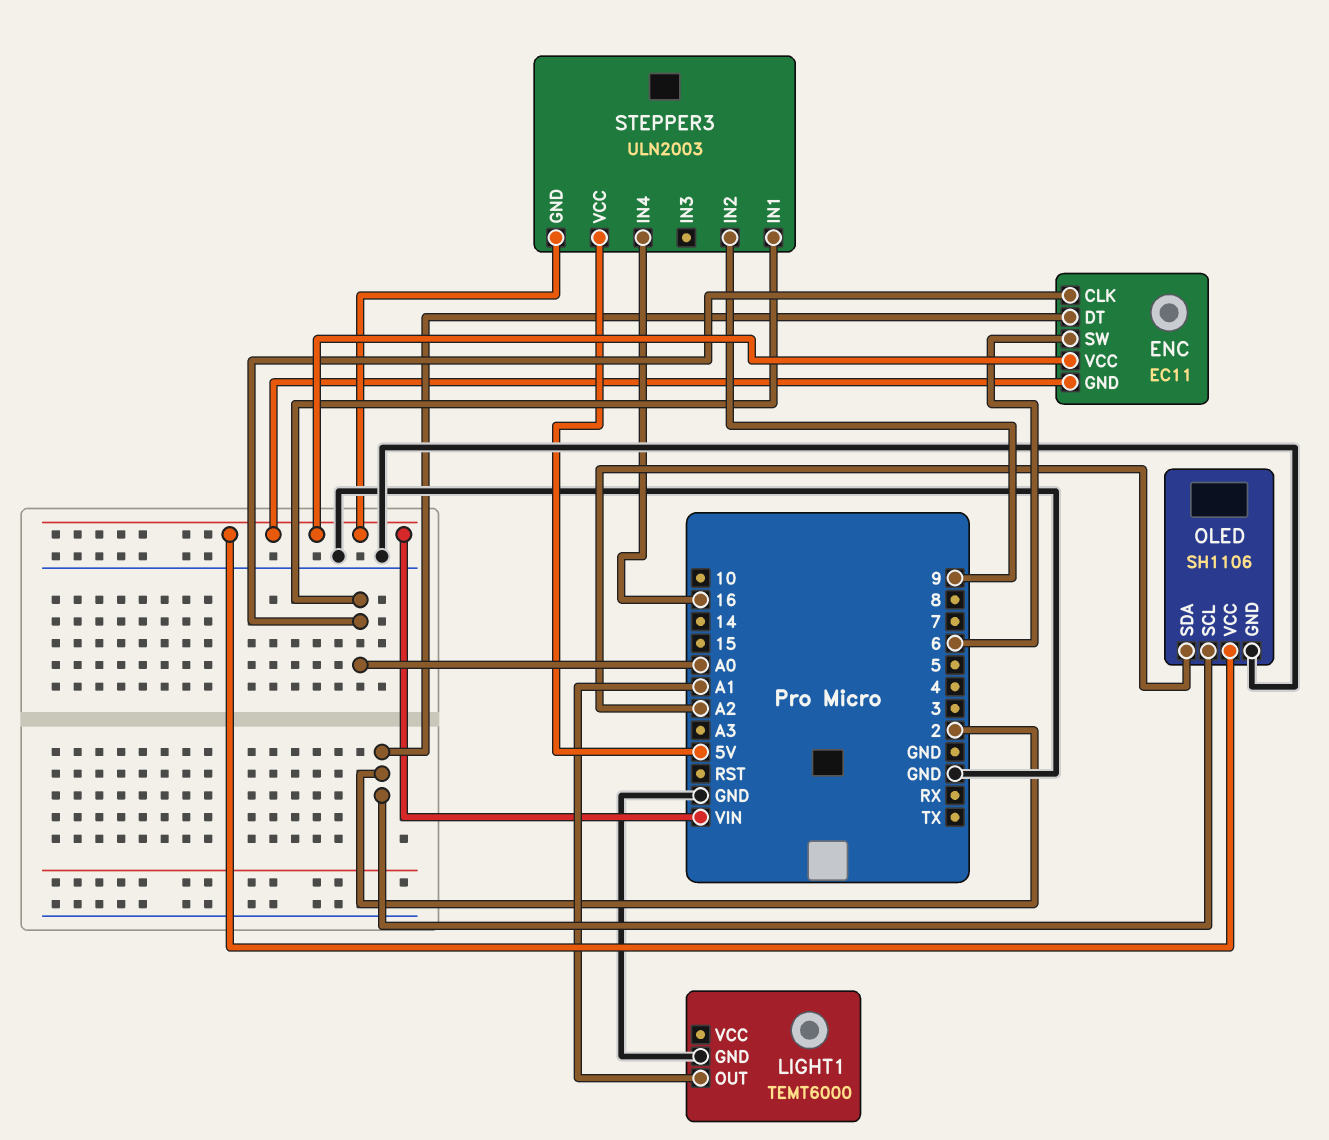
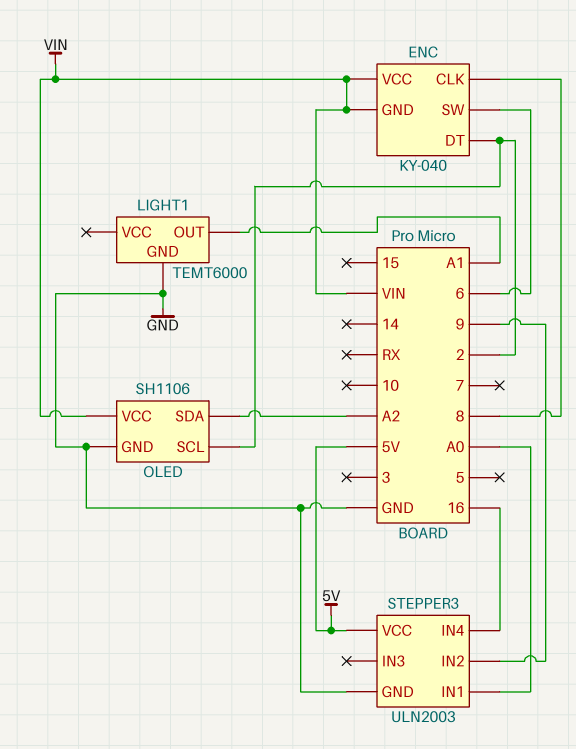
ENC: EC11 -> KY-040
ENC pin CLK: A0 -> 8
STEPPER3 pin GND: VIN -> GND

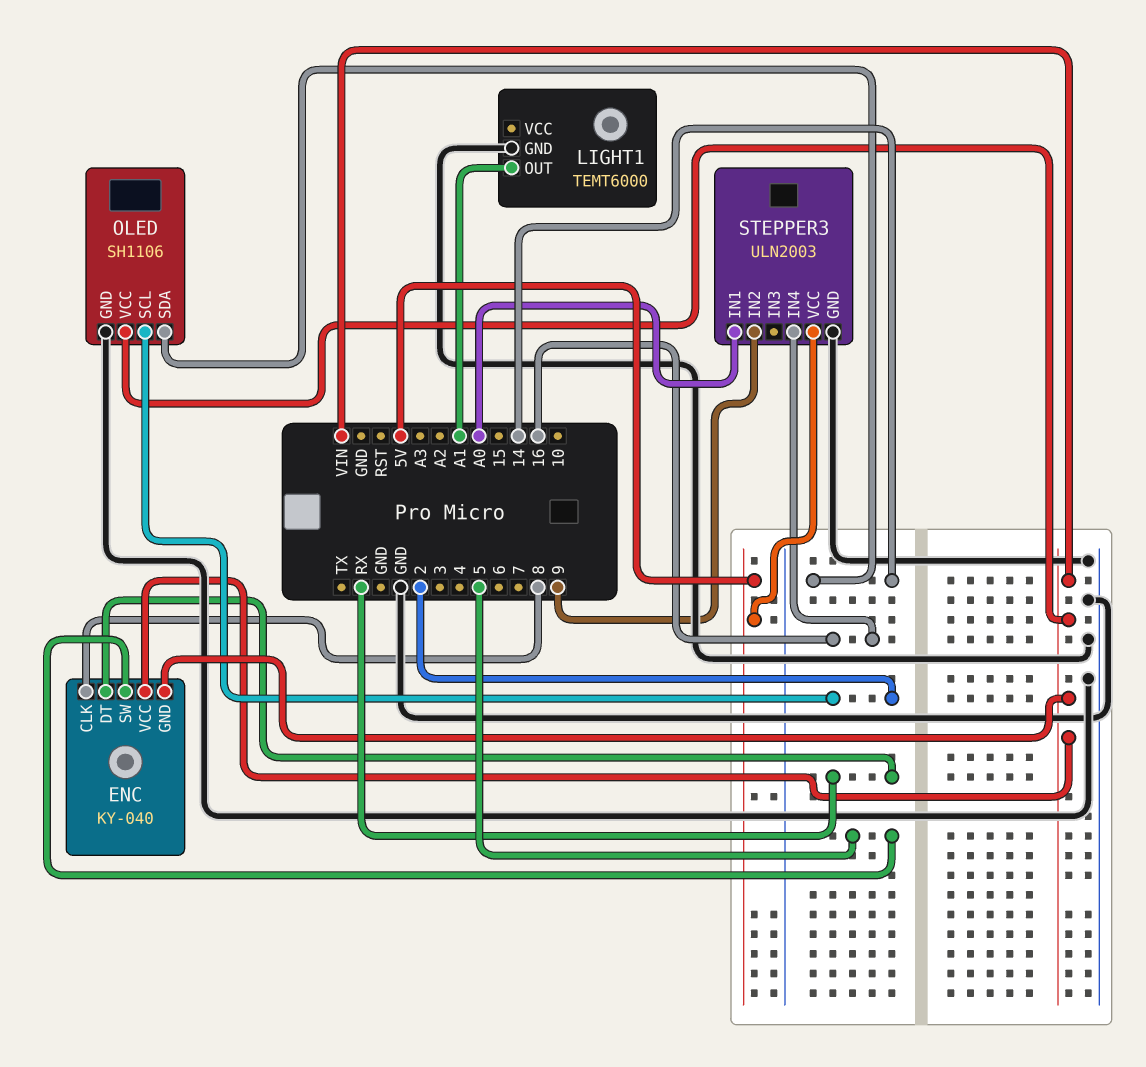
ENC pin DT: 2 -> RX
ENC pin SW: 6 -> 5
OLED pin SDA: A2 -> 14

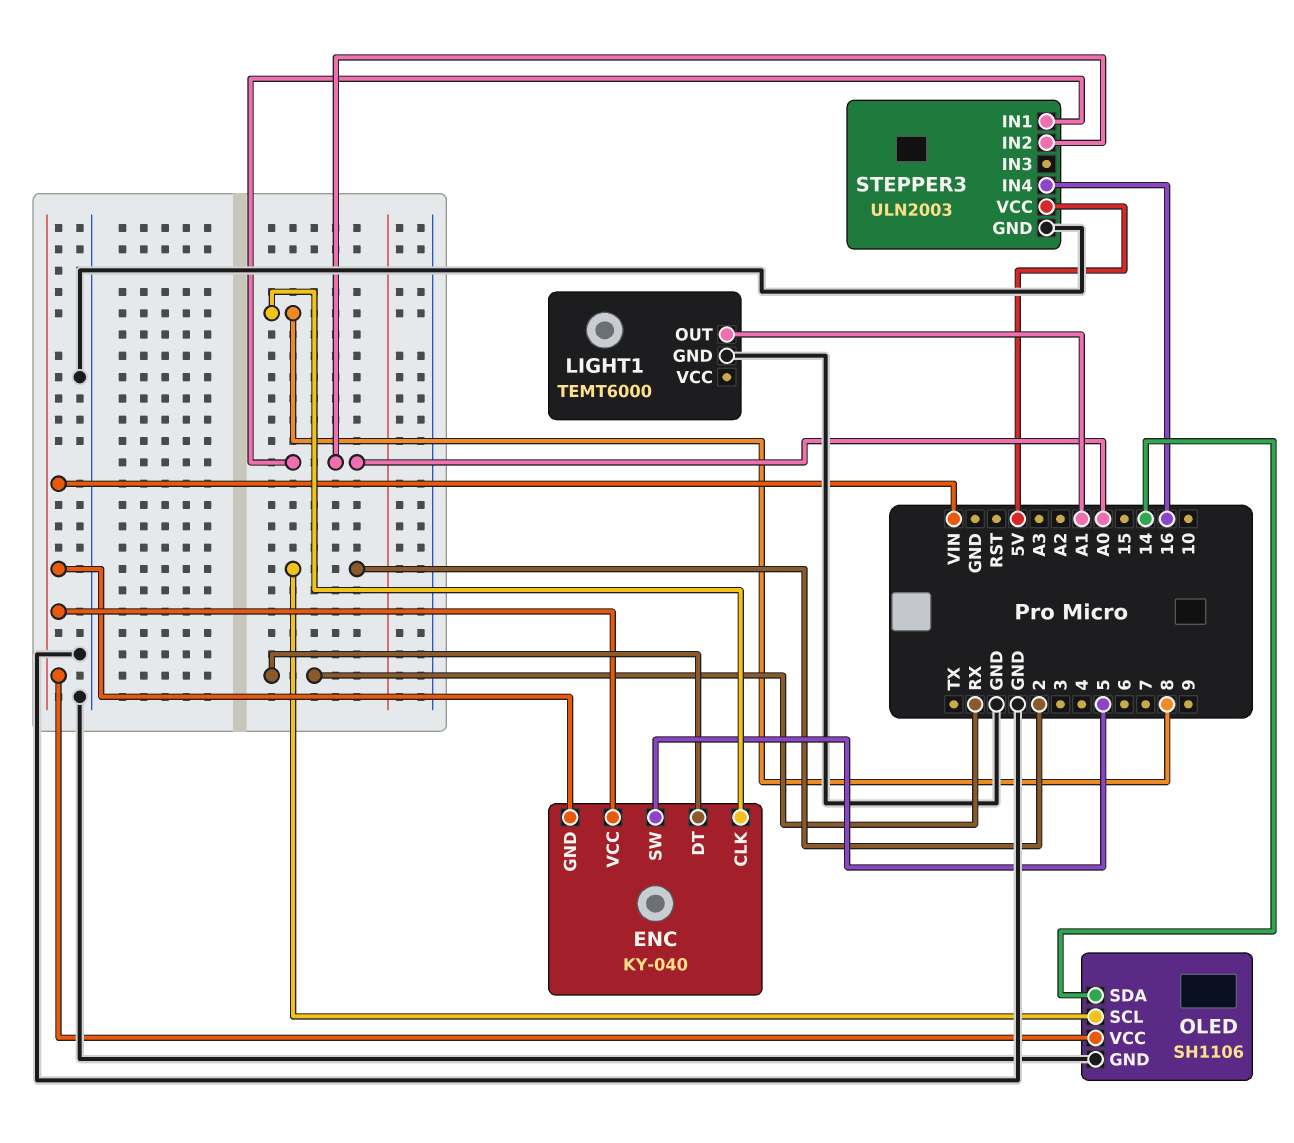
STEPPER3 pin IN2: 9 -> A0

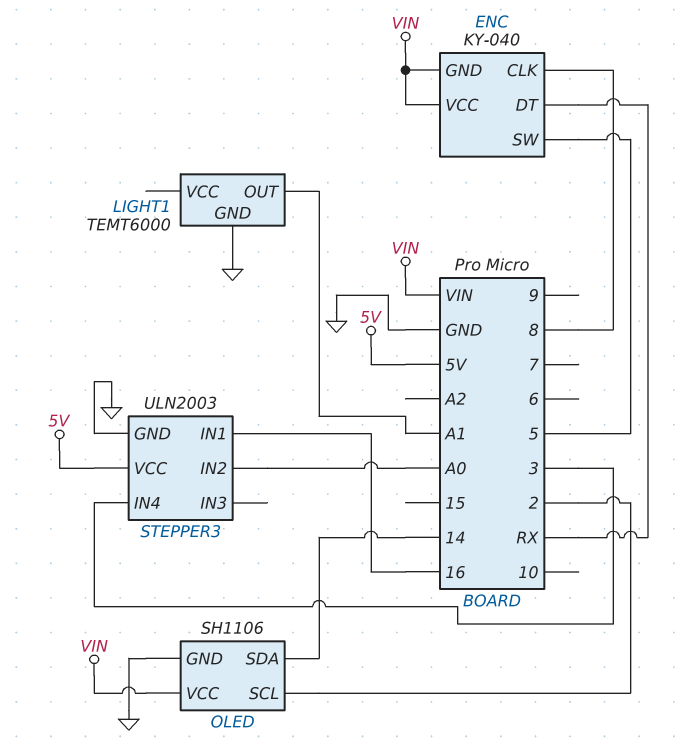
STEPPER3 pin IN1: A0 -> 16
STEPPER3 pin IN4: 16 -> 3

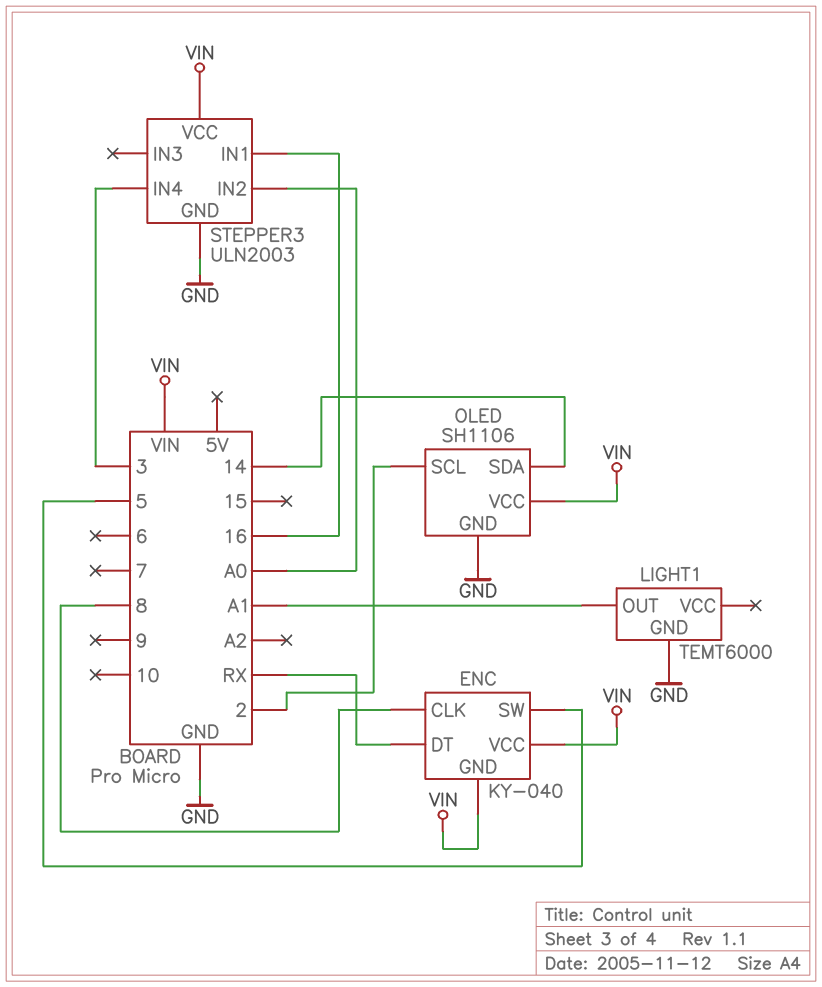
STEPPER3 pin VCC: 5V -> VIN

